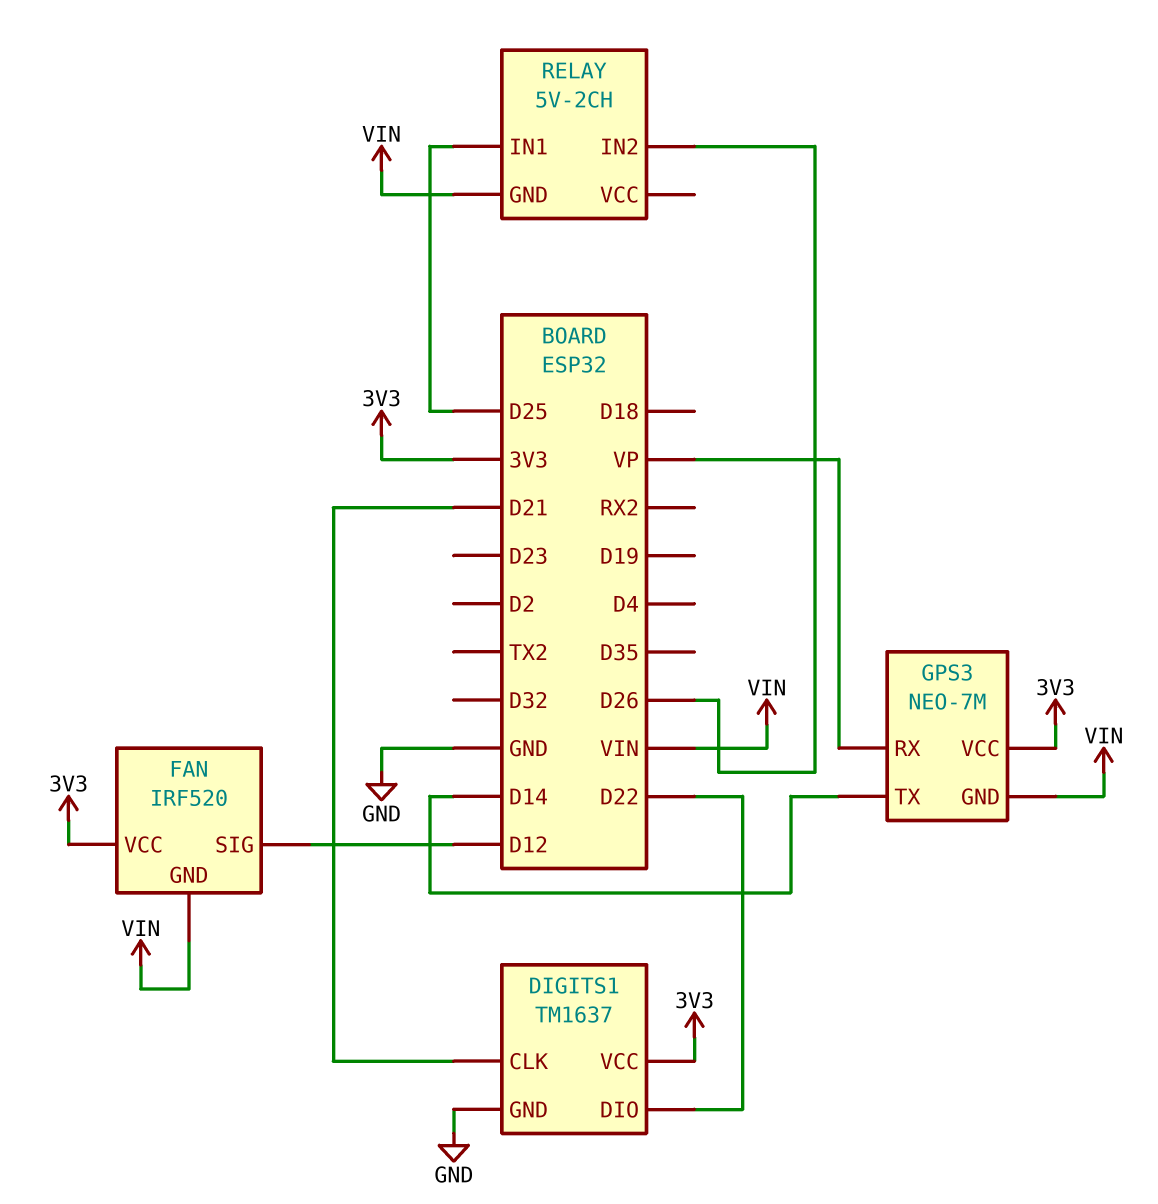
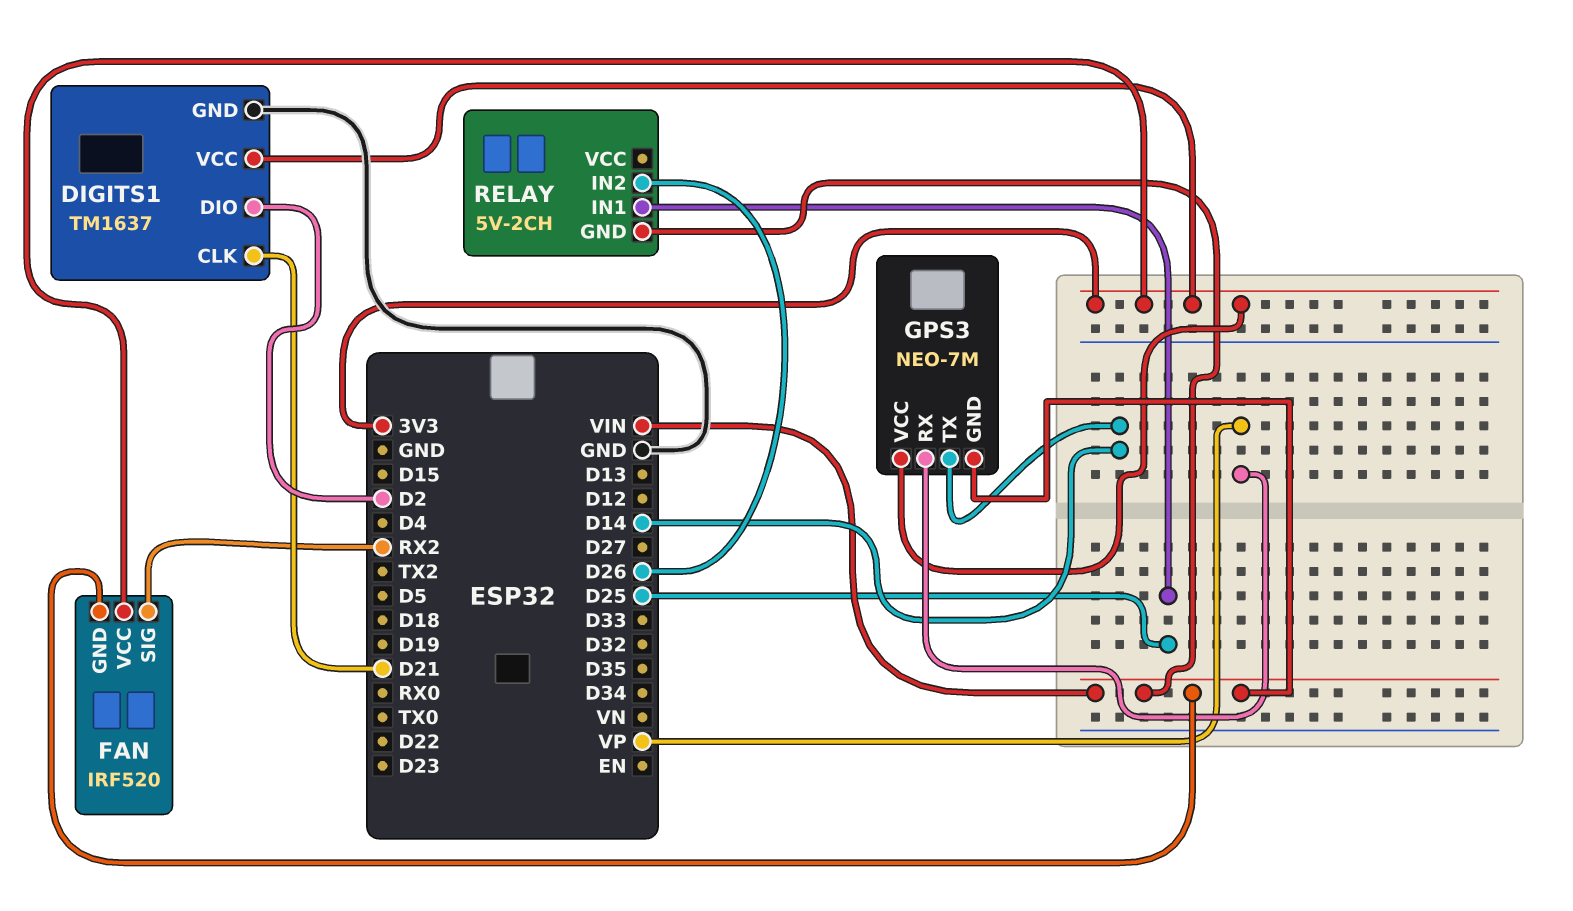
DIGITS1 pin DIO: D22 -> D2
FAN pin SIG: D12 -> RX2

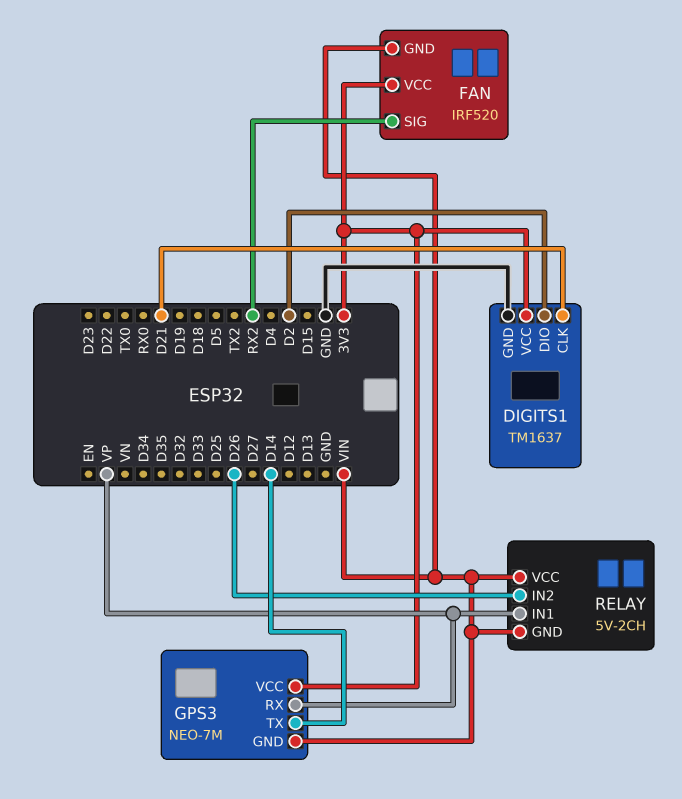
RELAY pin IN1: D25 -> VP
RELAY pin VCC: none -> VIN

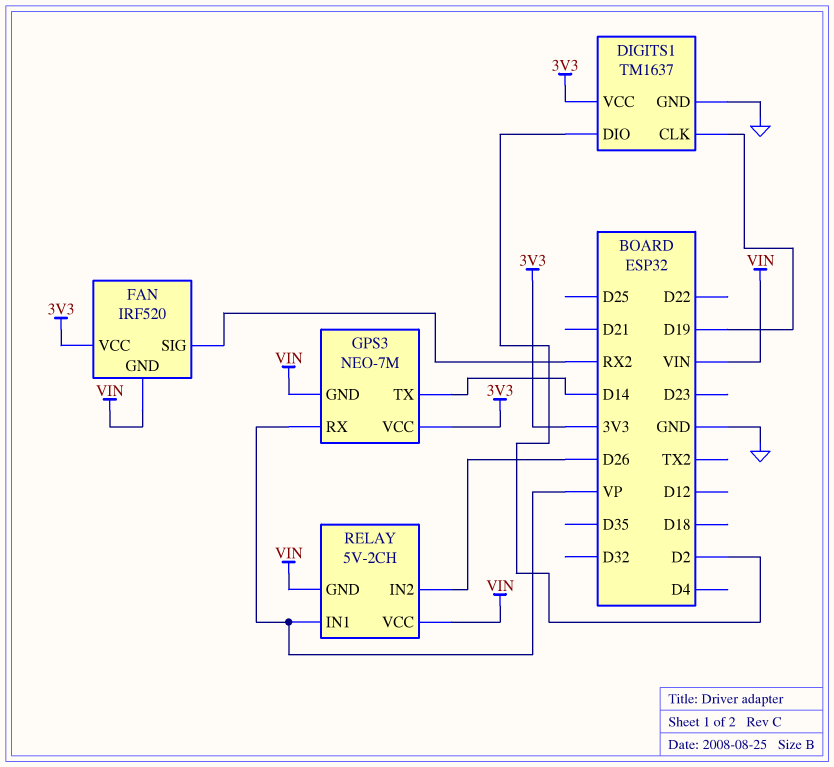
DIGITS1 pin CLK: D21 -> D19

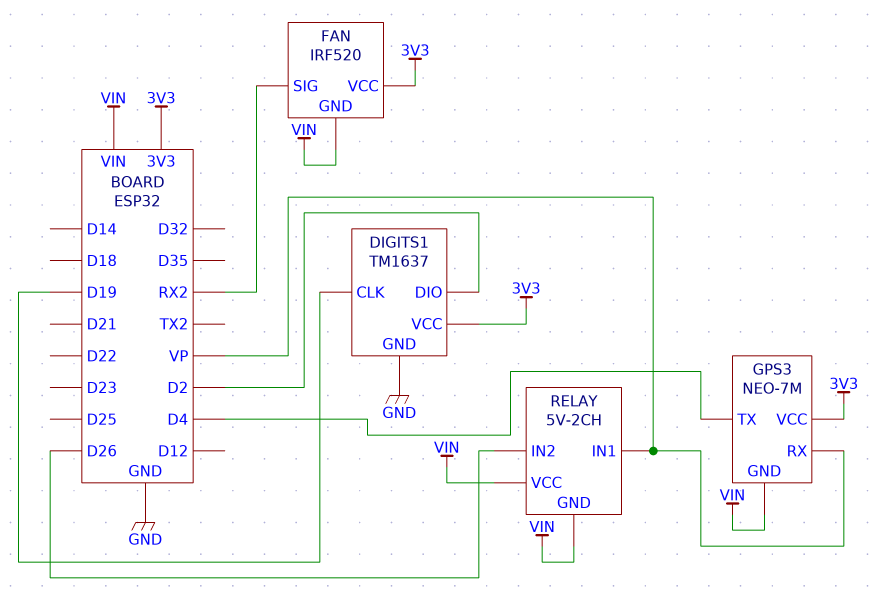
GPS3 pin TX: D14 -> D4

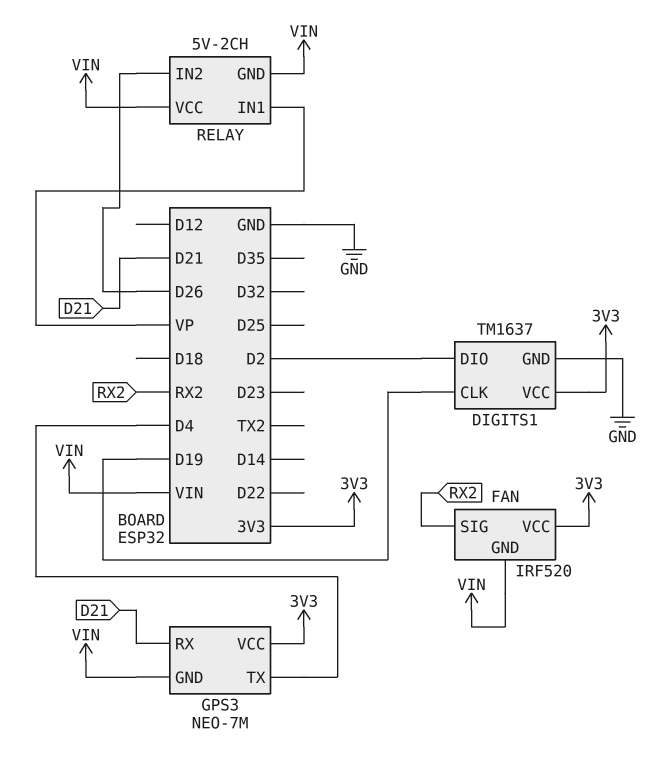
GPS3 pin RX: VP -> D21

